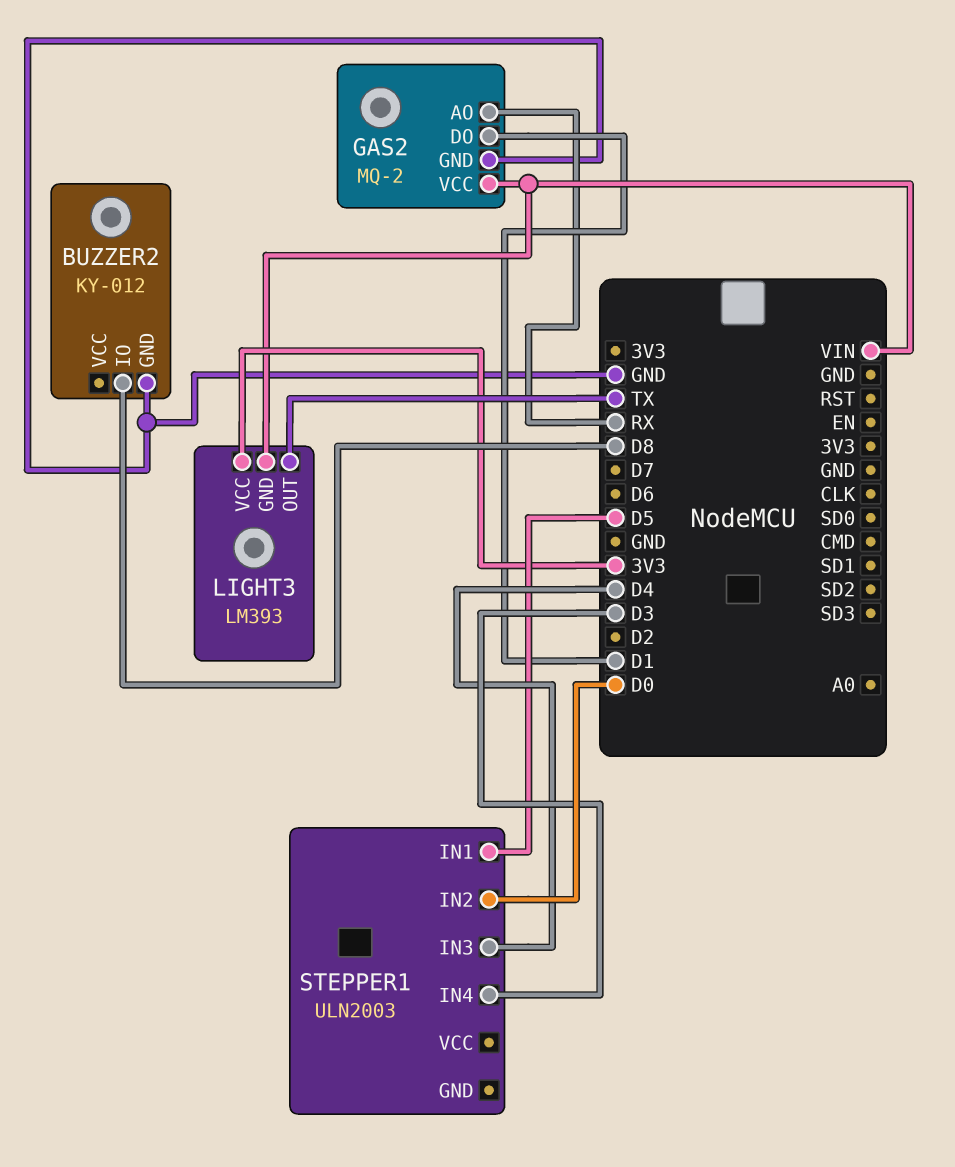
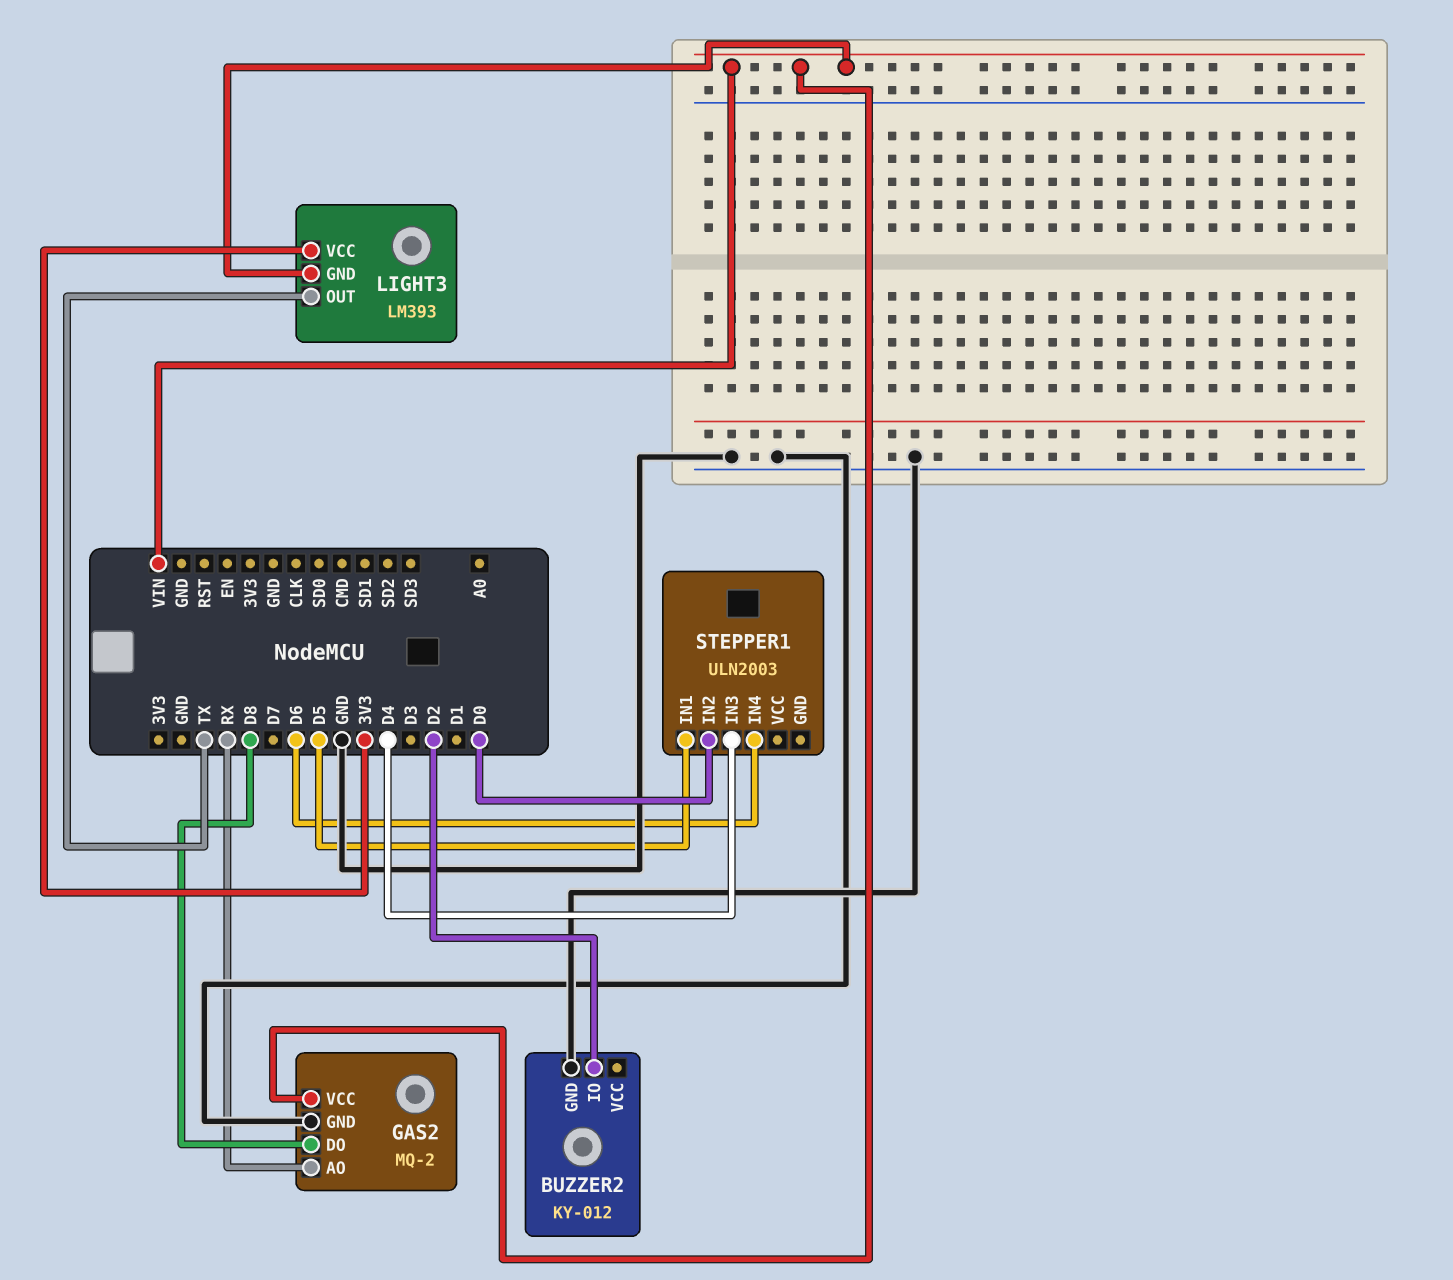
BUZZER2 pin IO: D8 -> D2
GAS2 pin DO: D1 -> D8
STEPPER1 pin IN4: D3 -> D6

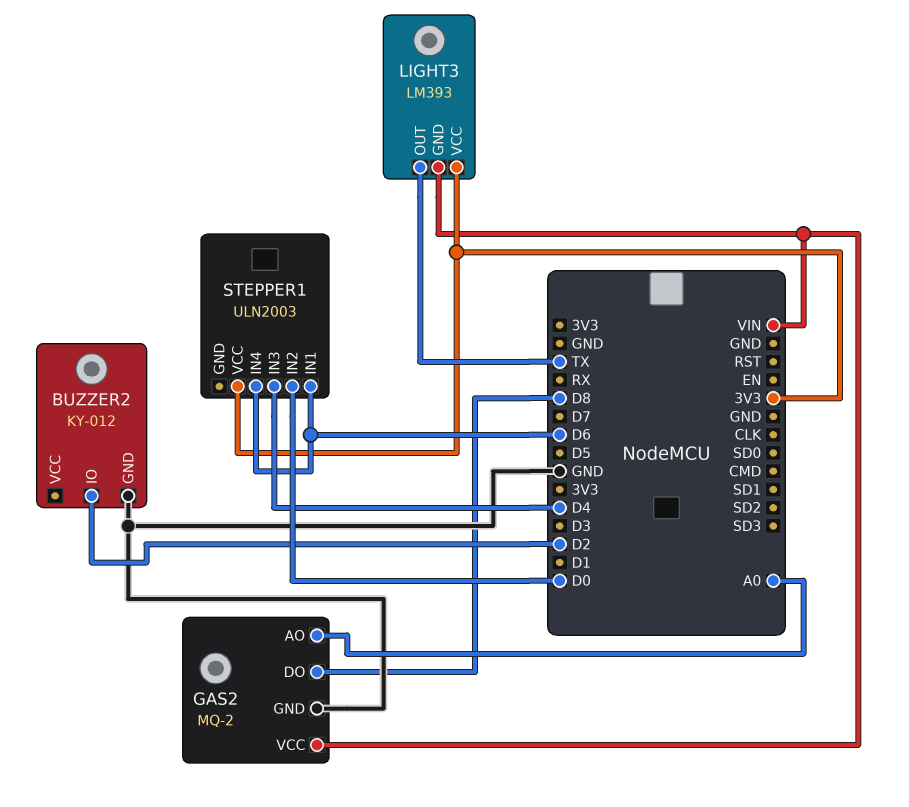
GAS2 pin AO: RX -> A0
STEPPER1 pin IN1: D5 -> D6
STEPPER1 pin VCC: none -> 3V3

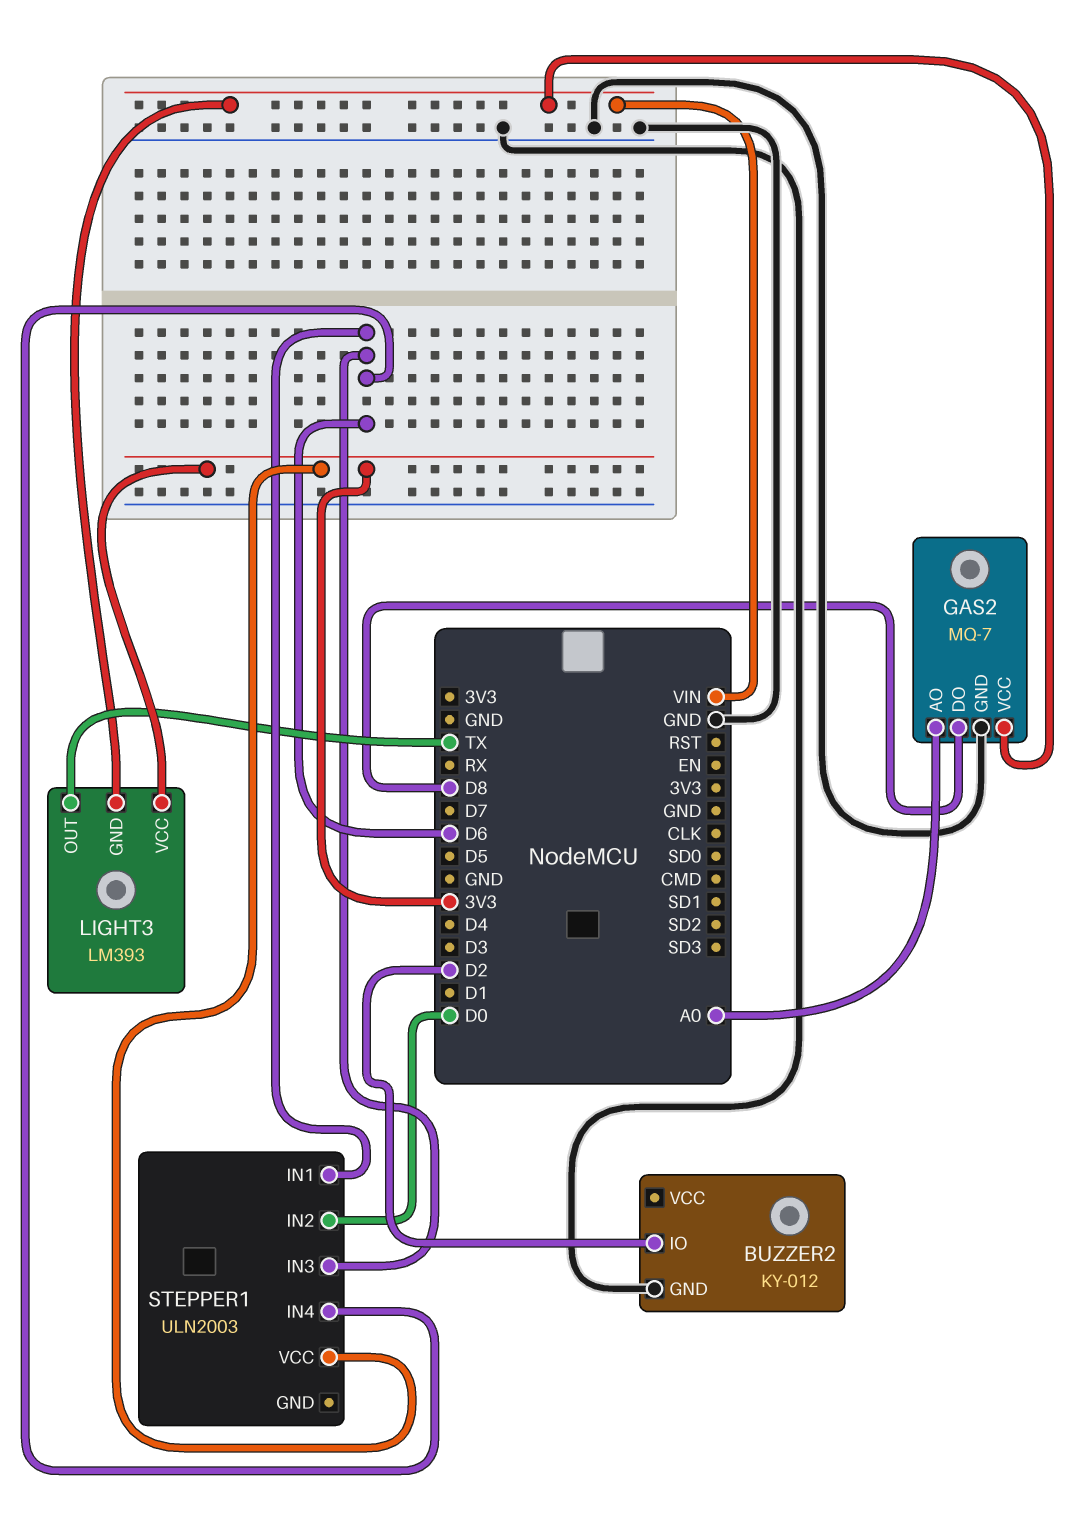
GAS2: MQ-2 -> MQ-7
STEPPER1 pin IN3: D4 -> D6

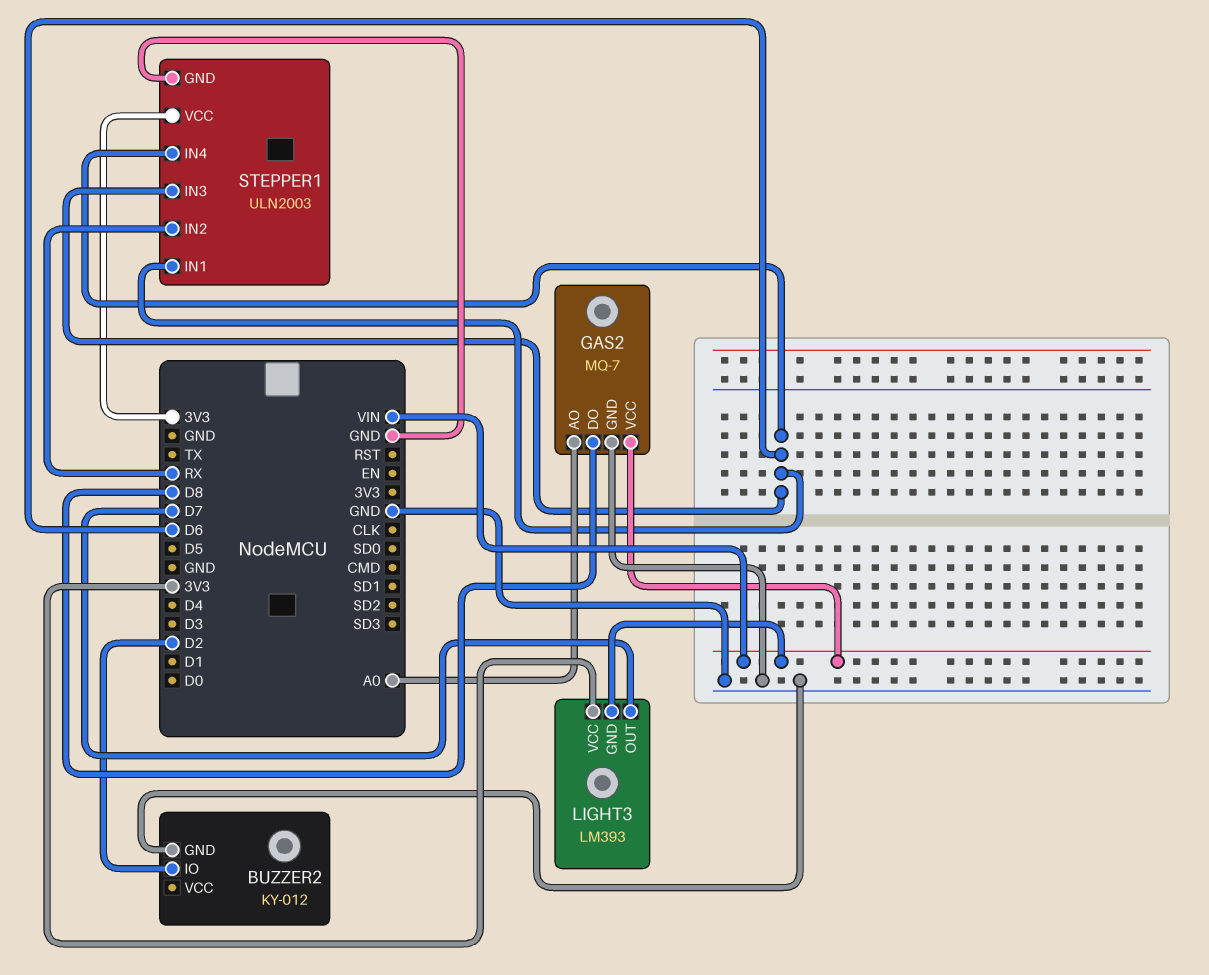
LIGHT3 pin OUT: TX -> D7
STEPPER1 pin GND: none -> GND
STEPPER1 pin IN2: D0 -> RX

